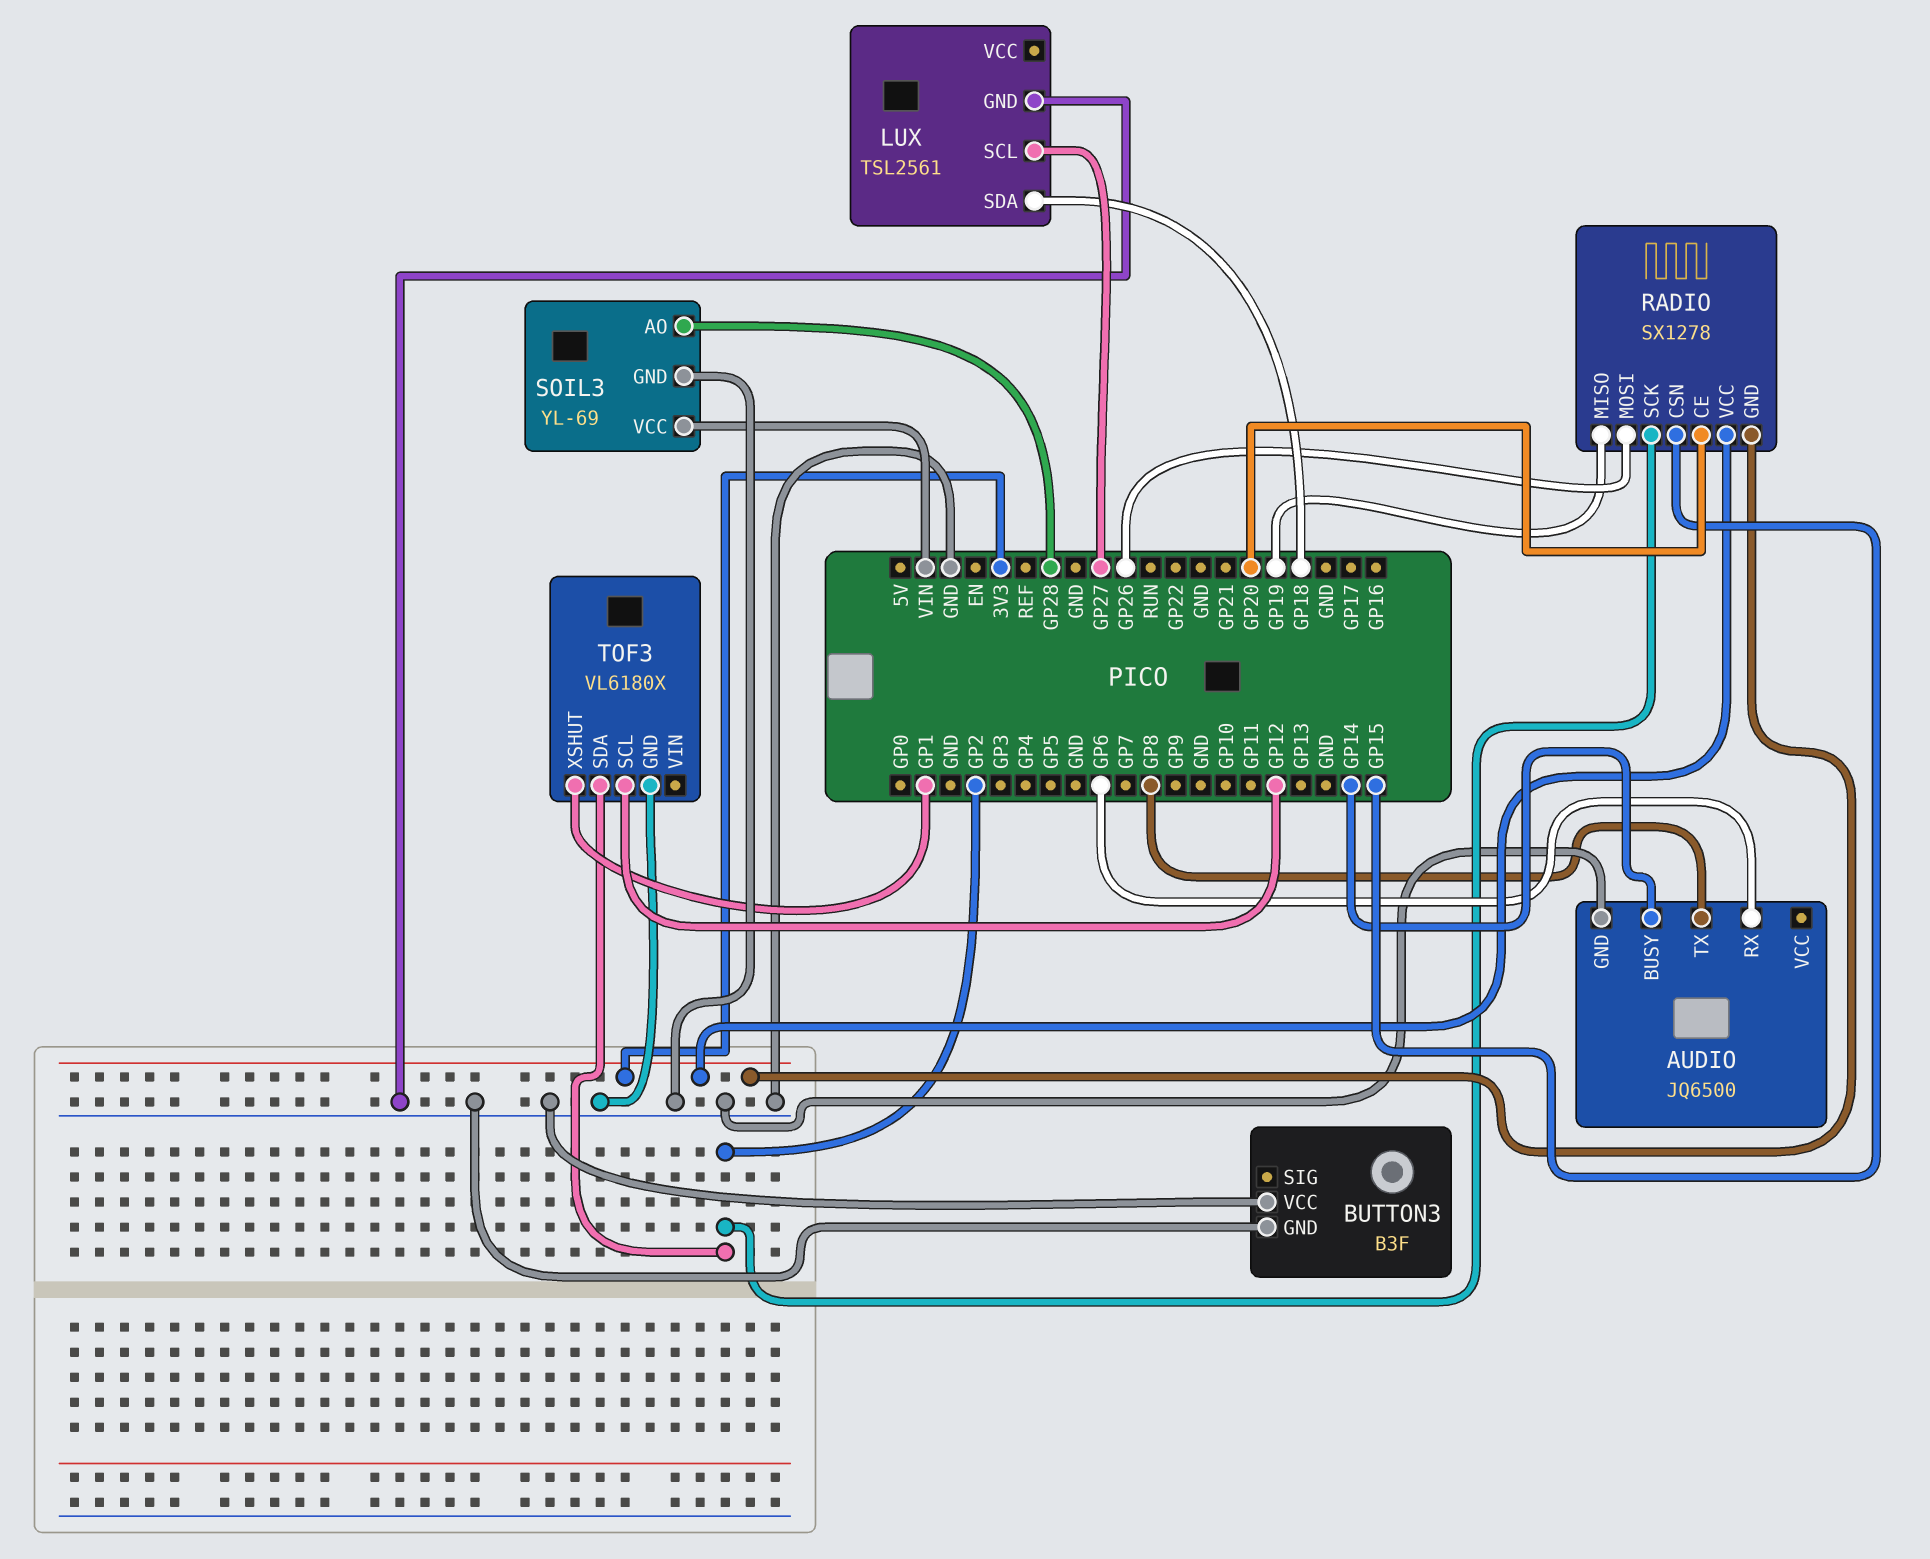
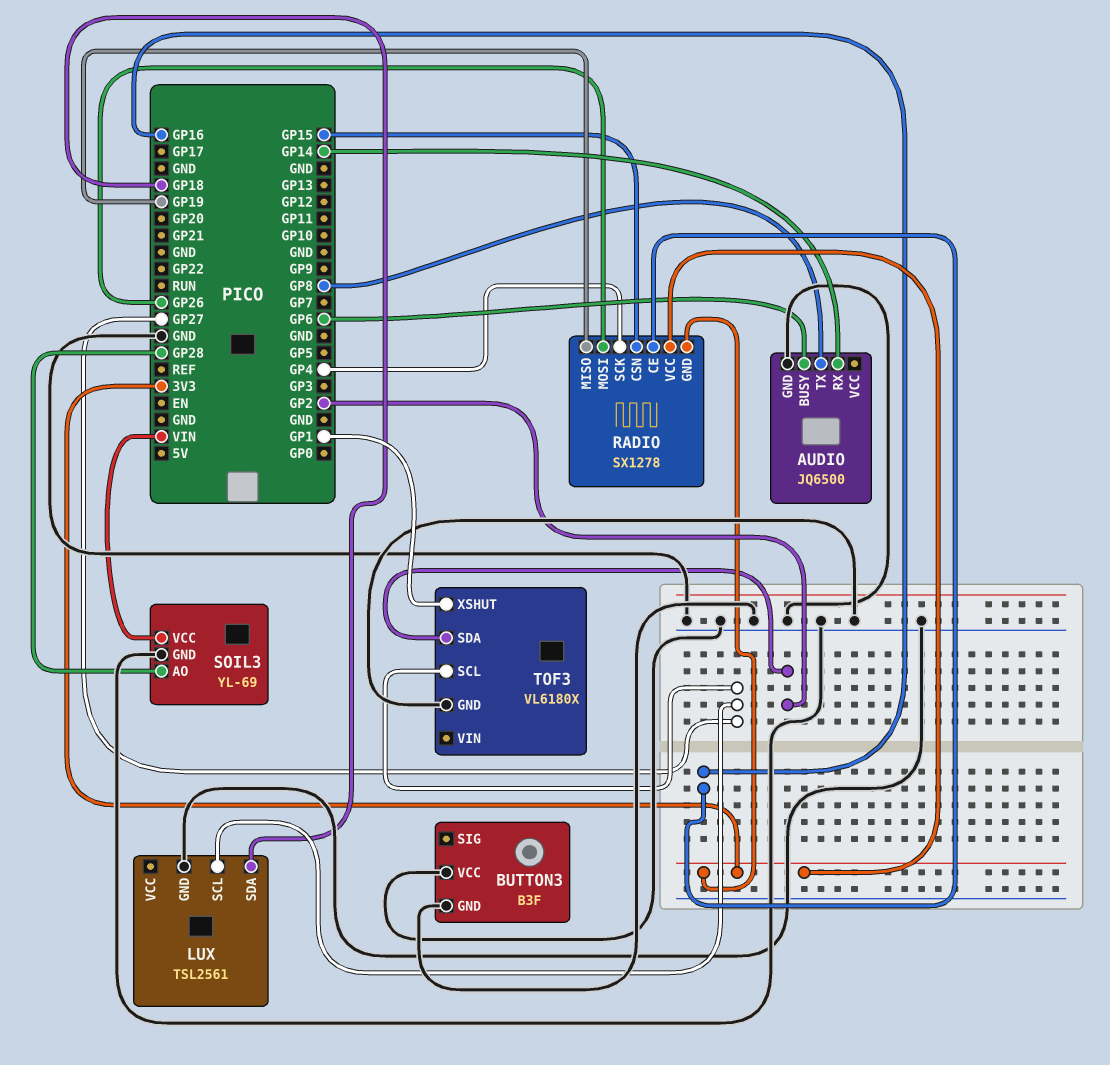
AUDIO pin BUSY: GP14 -> GP6
AUDIO pin RX: GP6 -> GP14
RADIO pin CE: GP20 -> GP16
RADIO pin SCK: GP2 -> GP4
TOF3 pin SCL: GP12 -> GP27

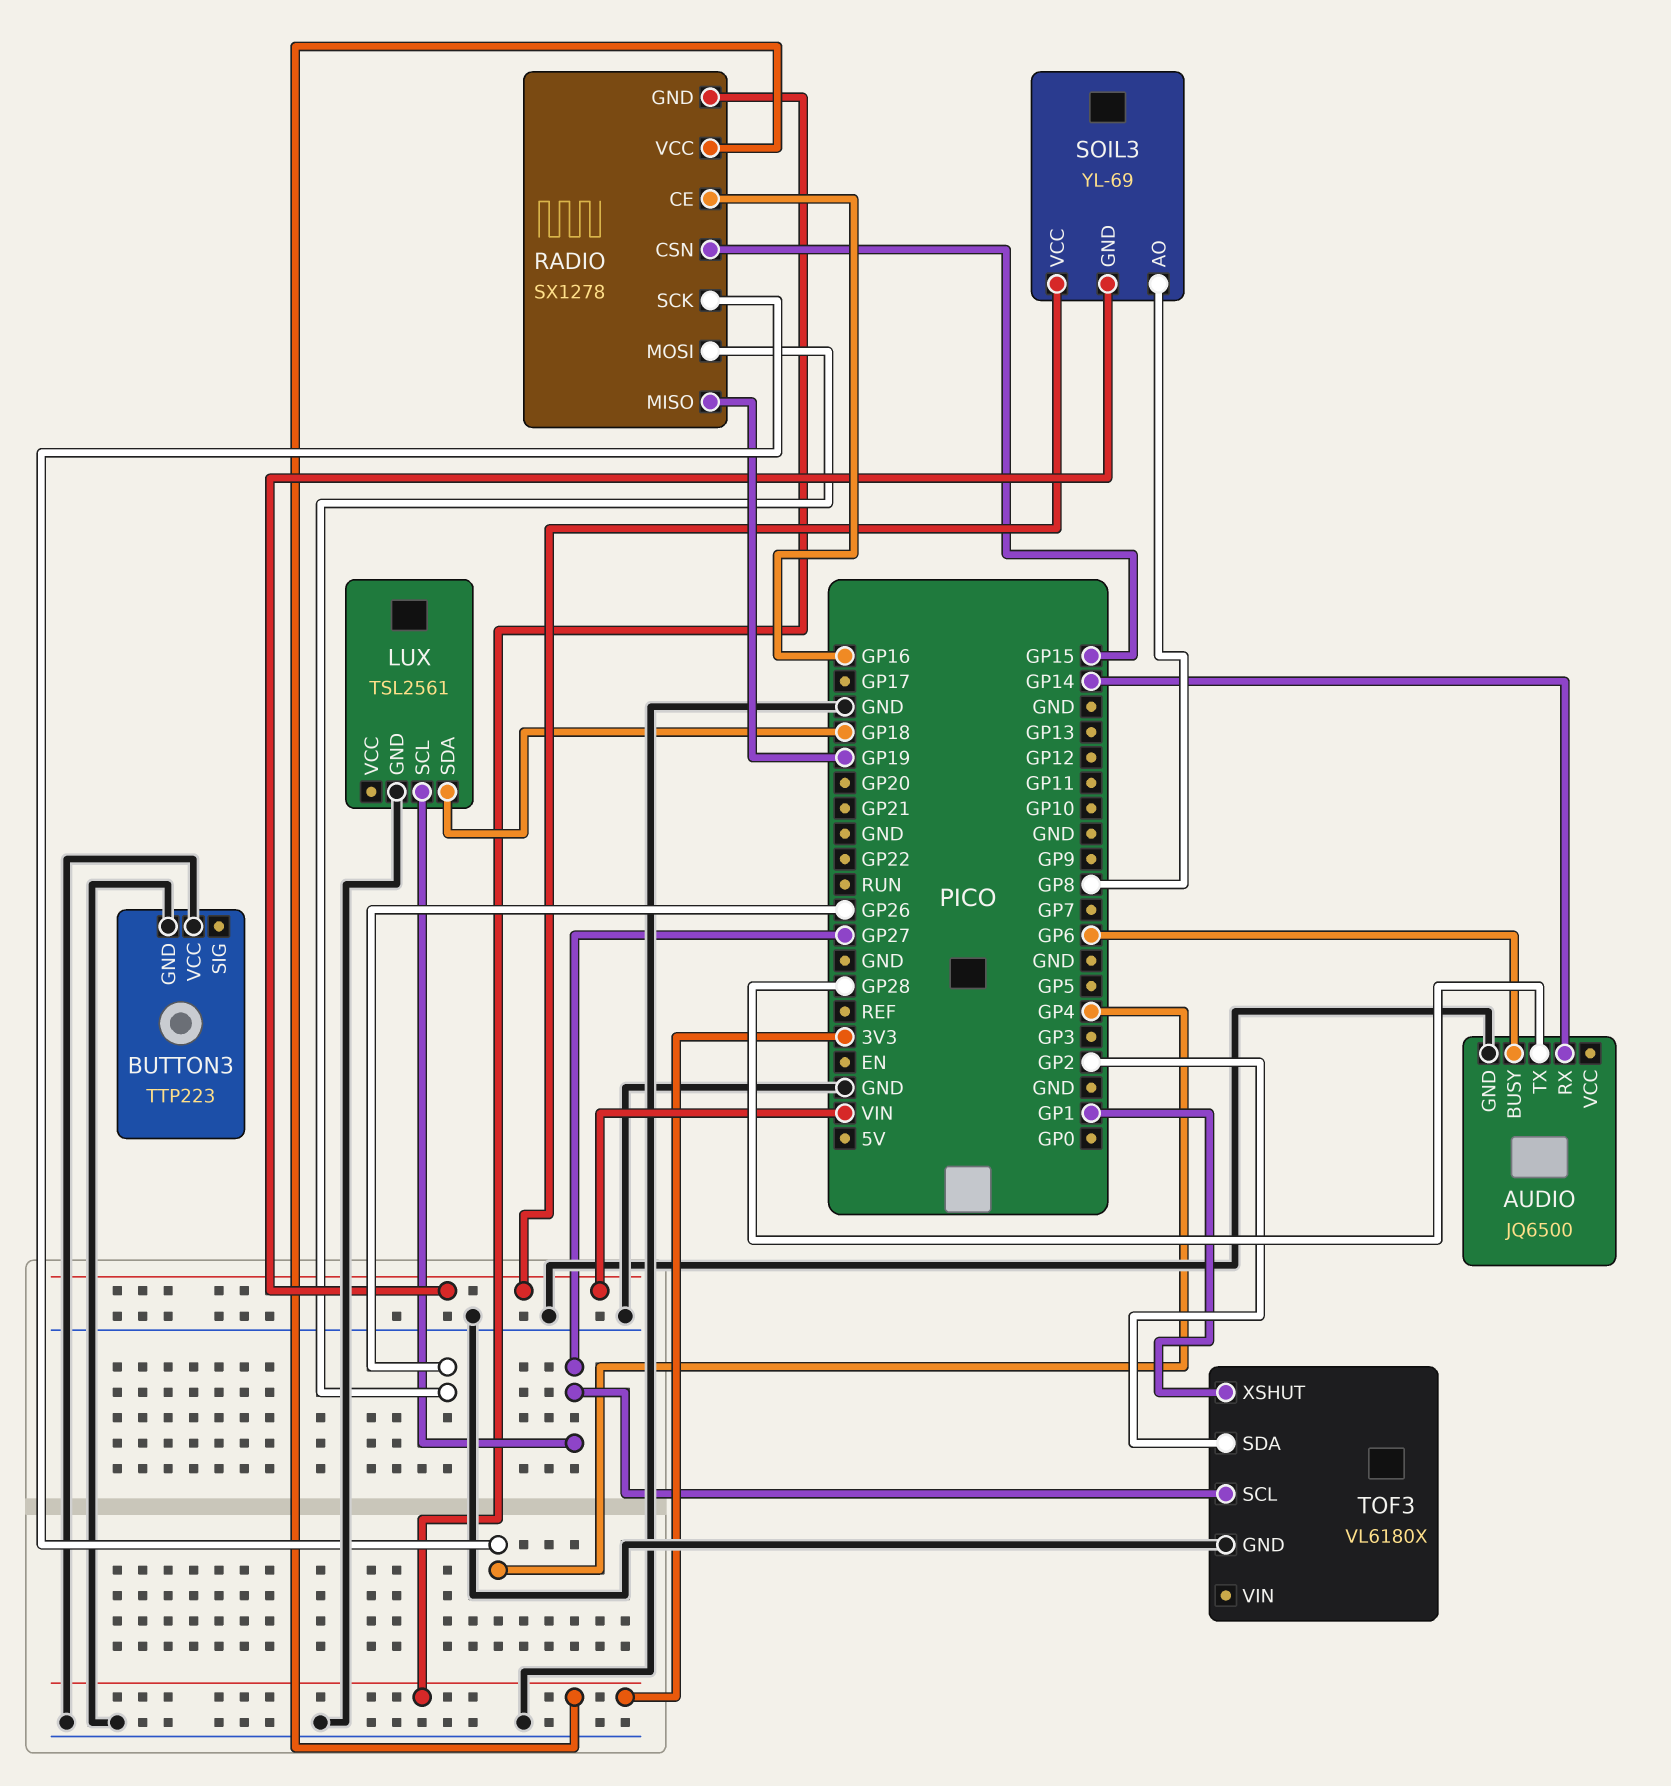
AUDIO pin TX: GP8 -> GP28
BUTTON3: B3F -> TTP223
SOIL3 pin AO: GP28 -> GP8
SOIL3 pin GND: GND -> VIN

